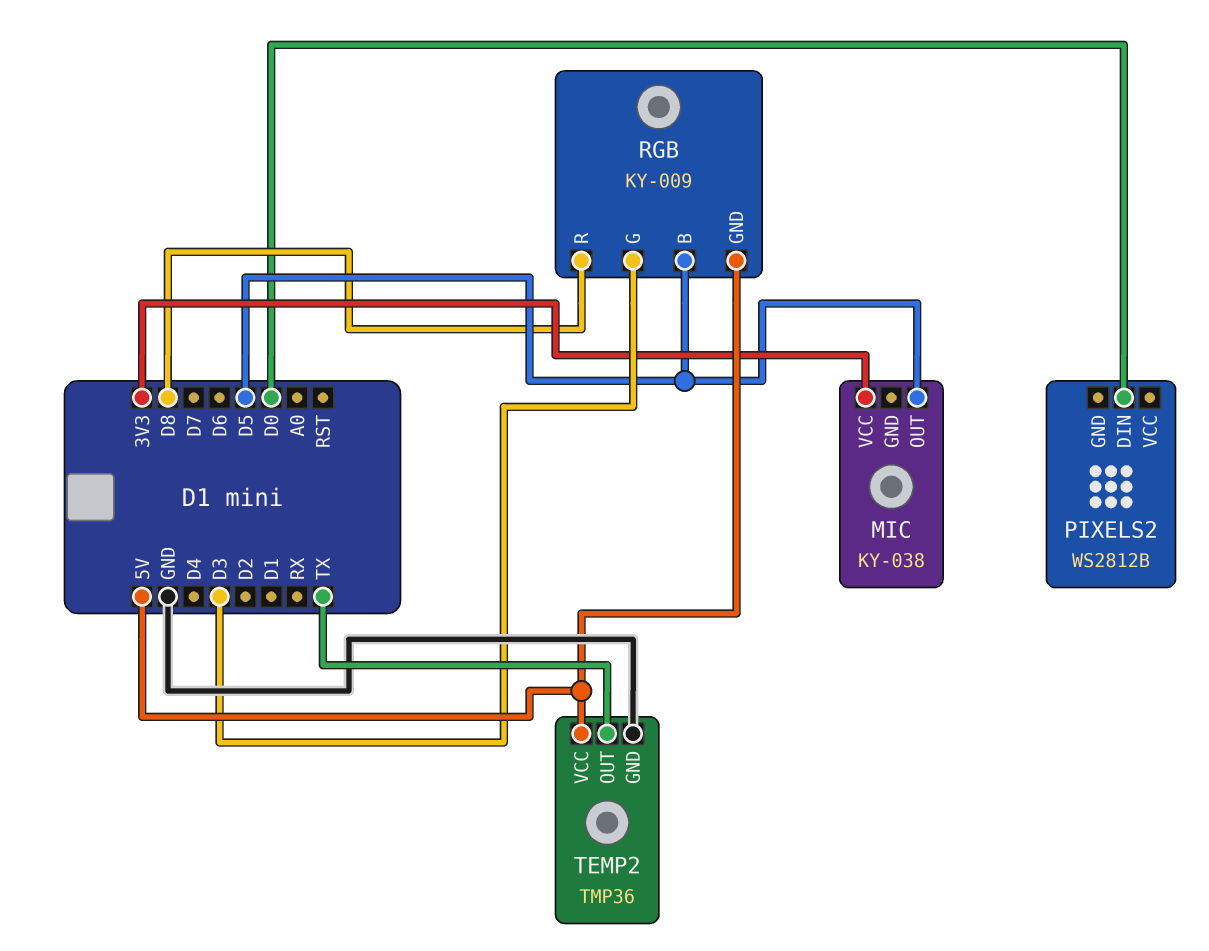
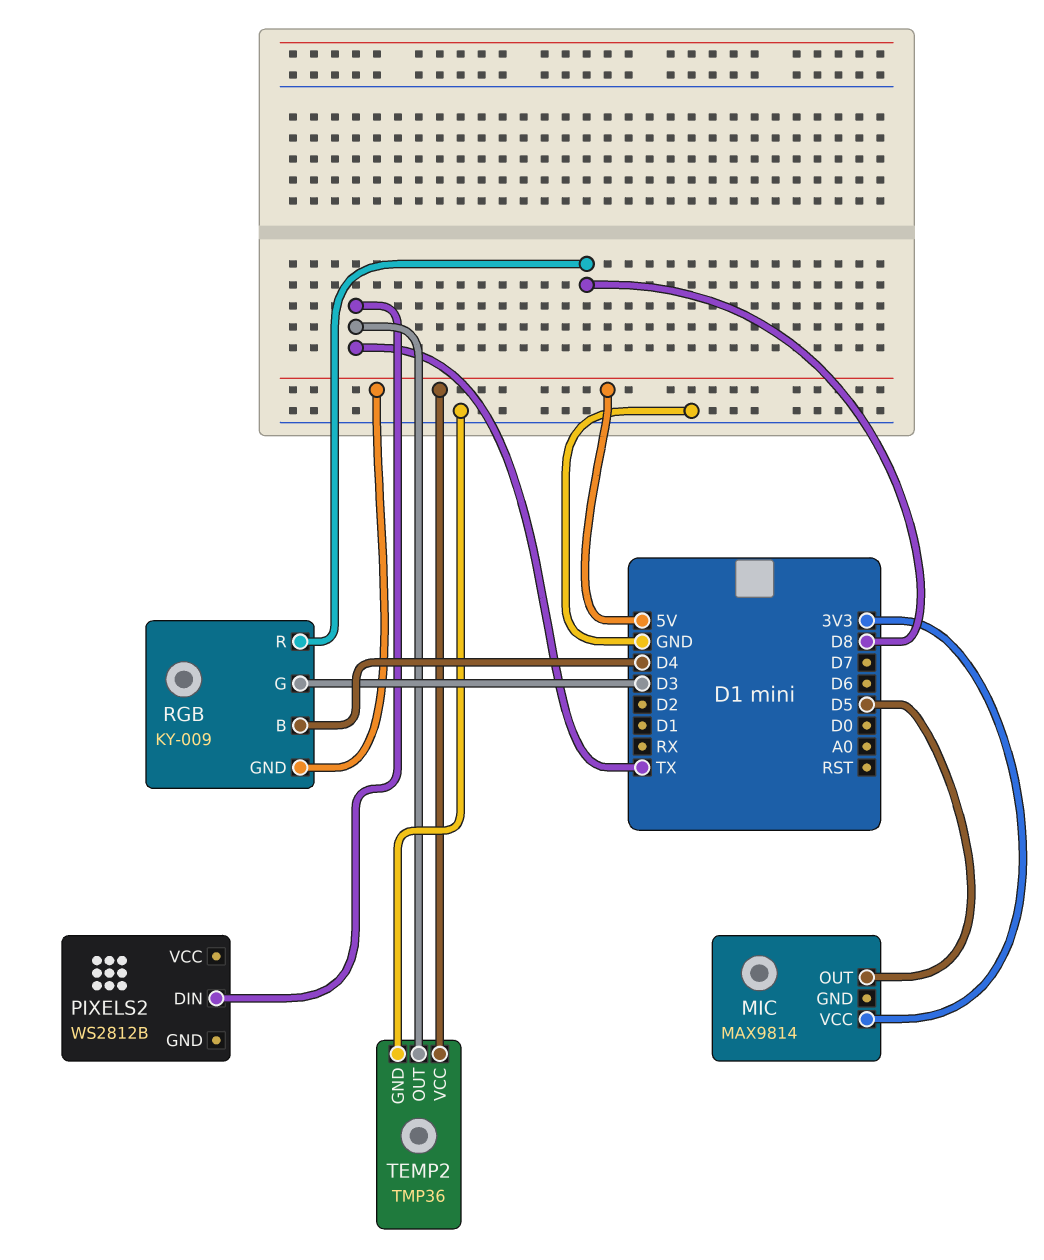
MIC: KY-038 -> MAX9814
PIXELS2 pin DIN: D0 -> TX
RGB pin B: D5 -> D4

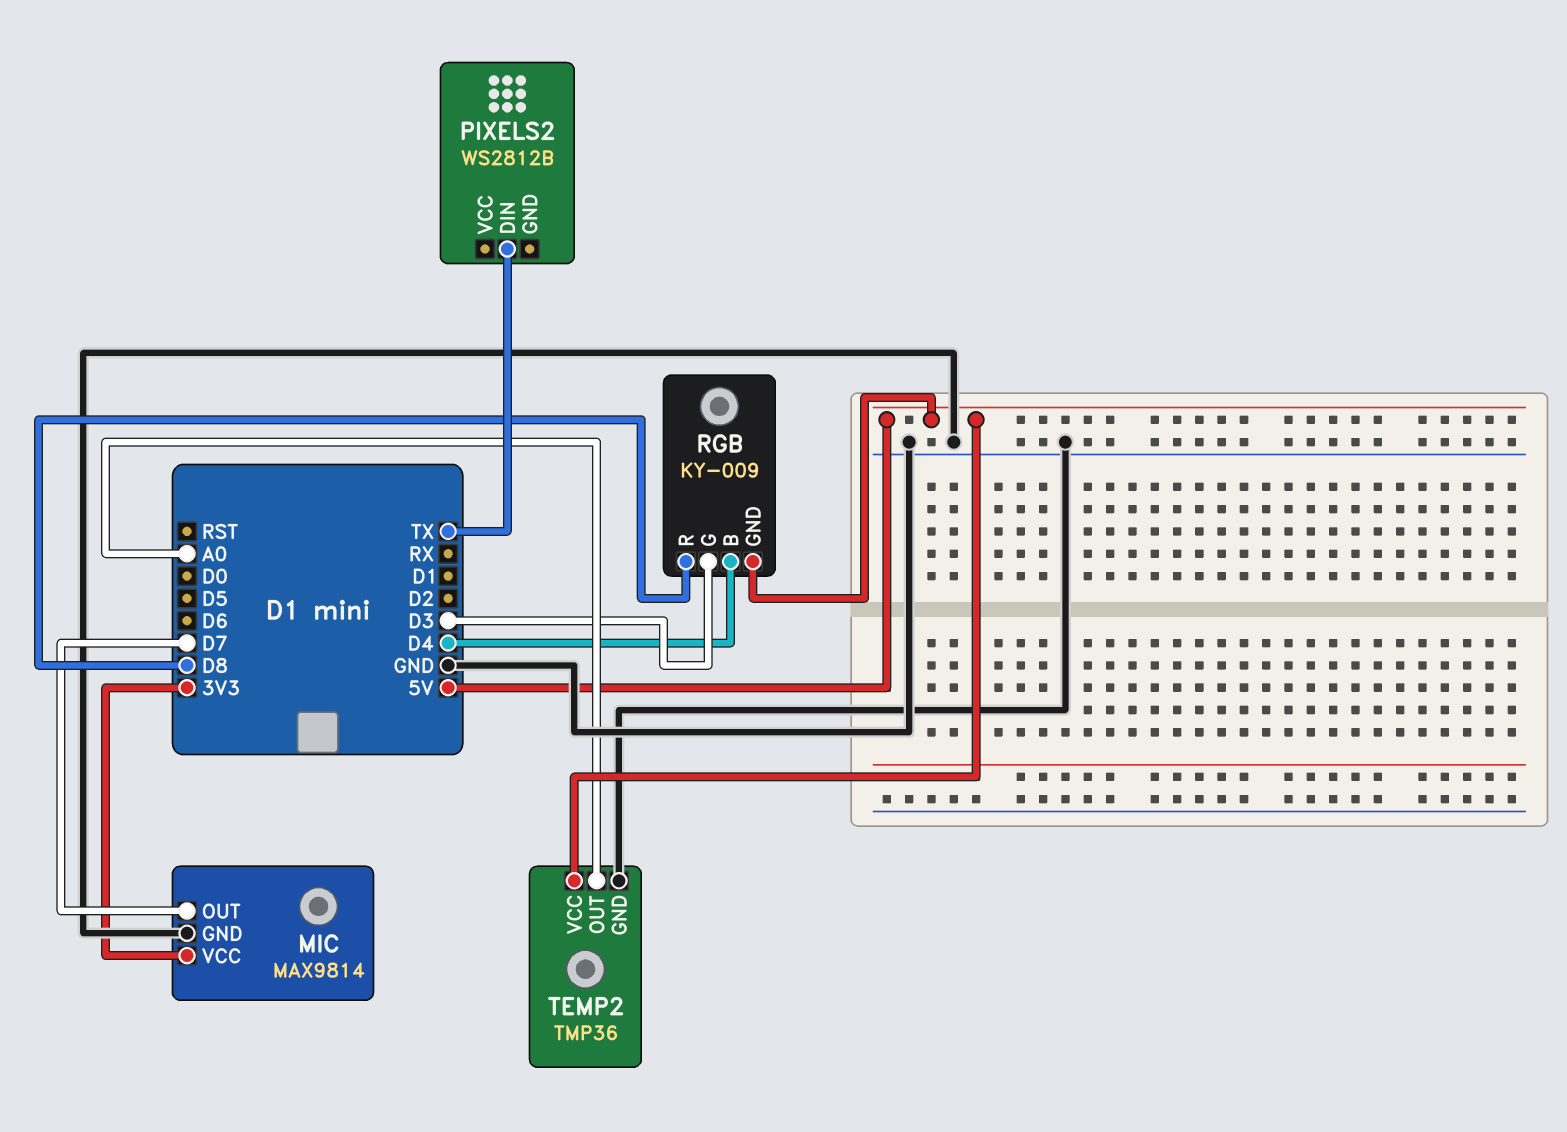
MIC pin GND: none -> GND
MIC pin OUT: D5 -> D7
TEMP2 pin OUT: TX -> A0

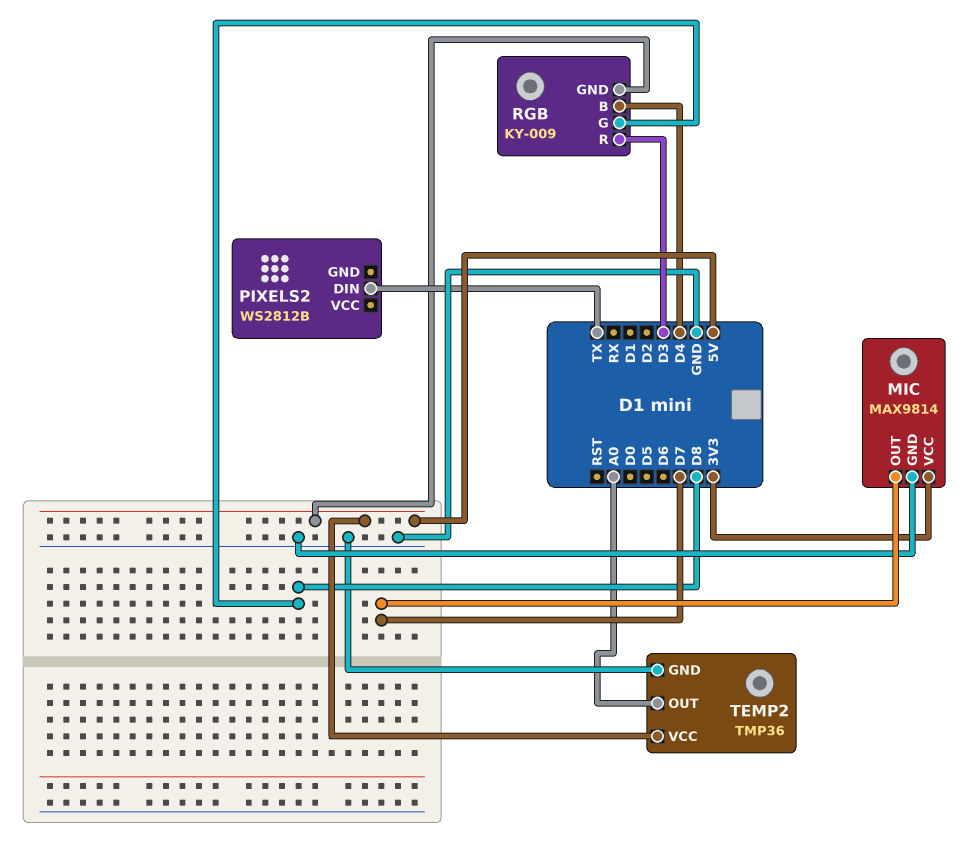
RGB pin G: D3 -> D8
RGB pin R: D8 -> D3

